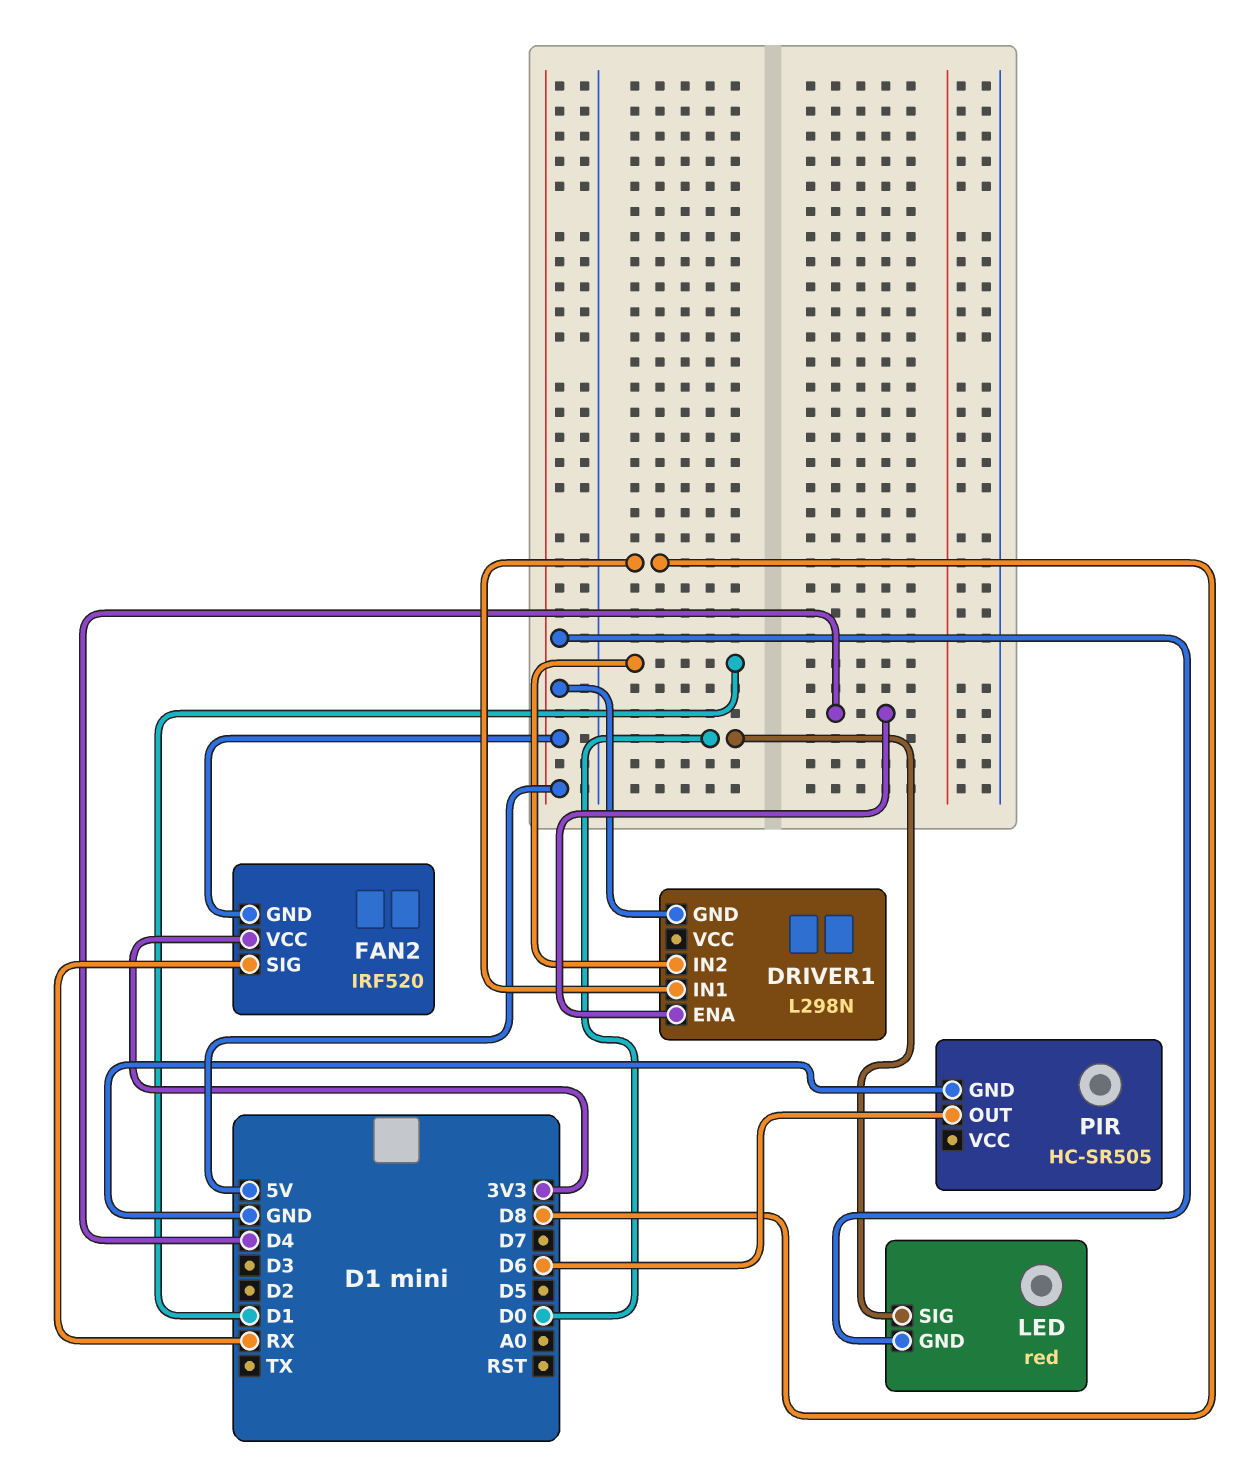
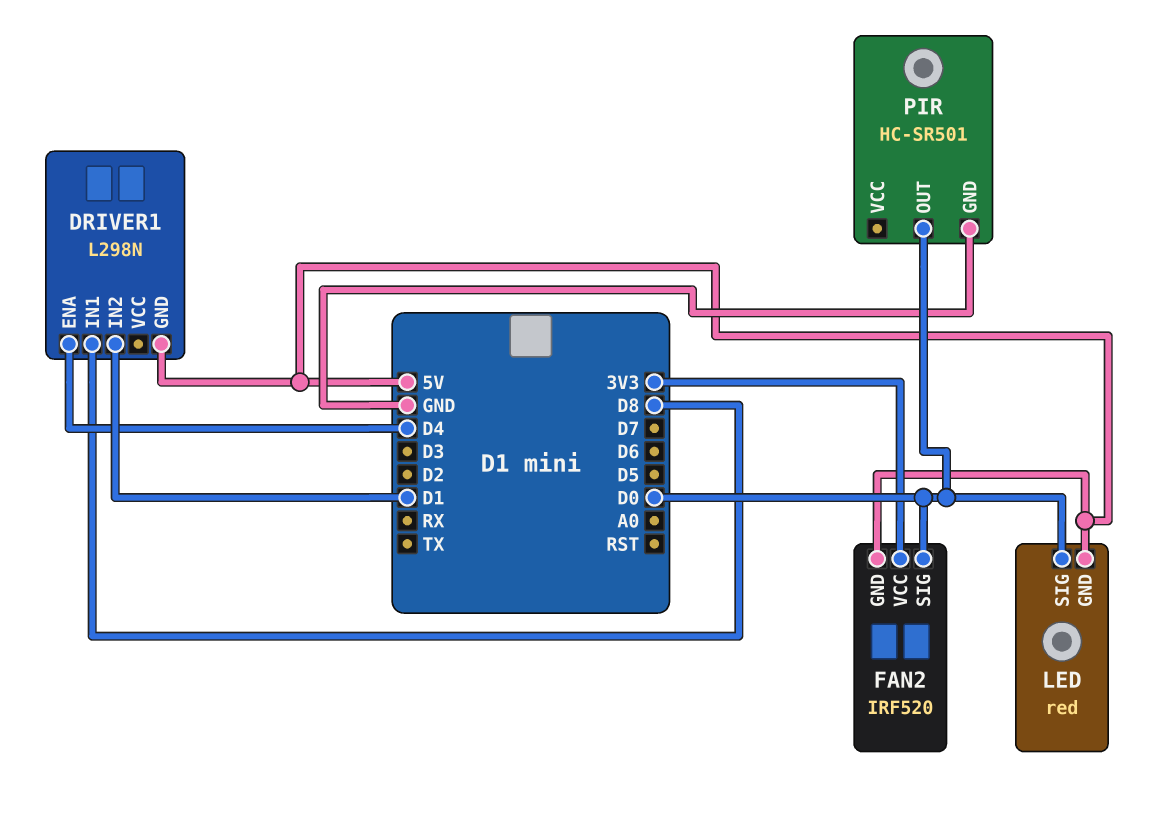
FAN2 pin SIG: RX -> D0
PIR: HC-SR505 -> HC-SR501
PIR pin OUT: D6 -> D0

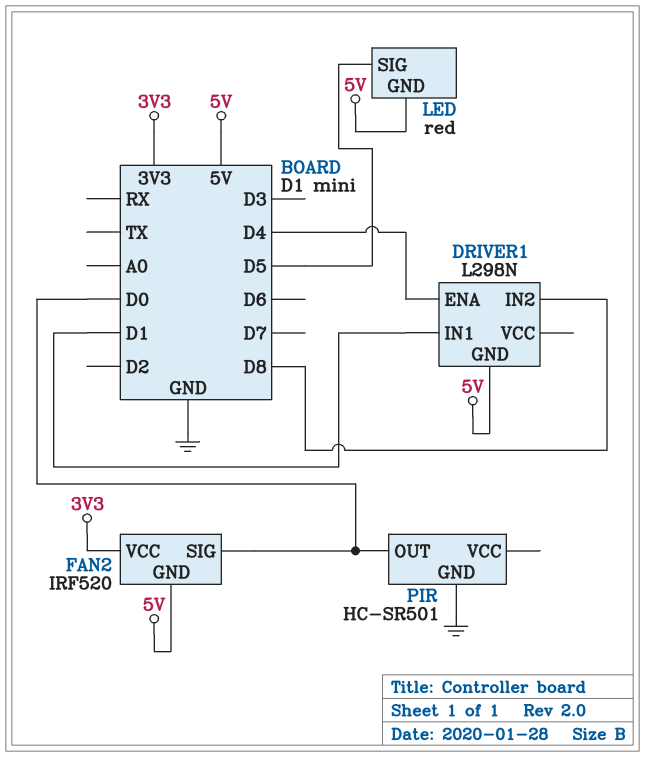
DRIVER1 pin IN1: D8 -> D1
DRIVER1 pin IN2: D1 -> D8
LED pin SIG: D0 -> D5

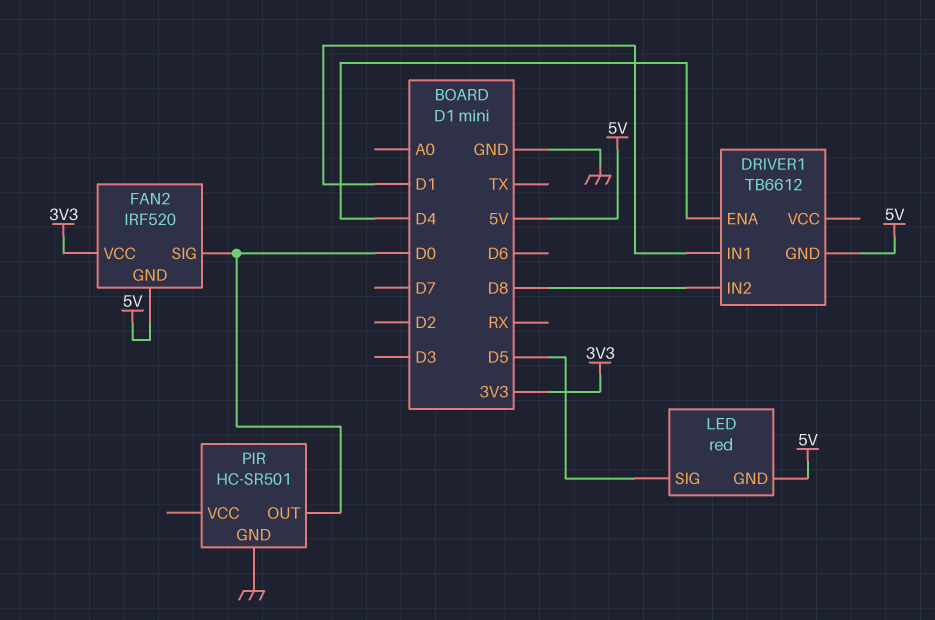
DRIVER1: L298N -> TB6612

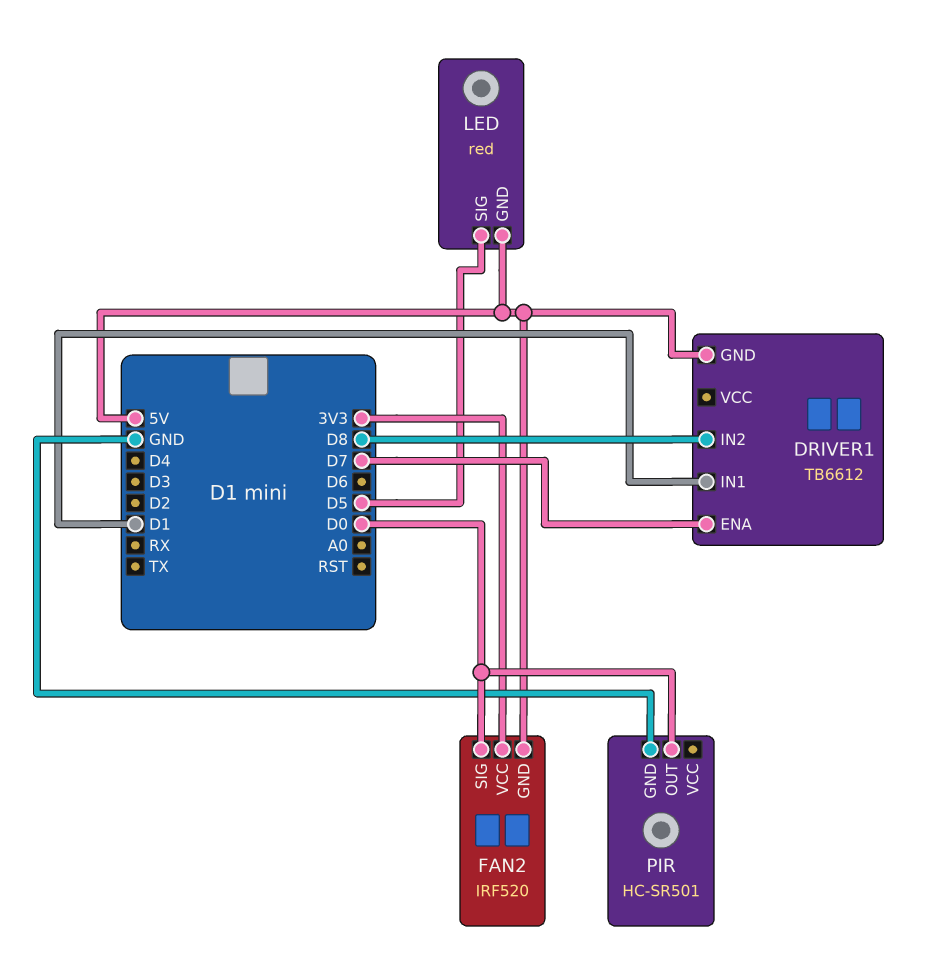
DRIVER1 pin ENA: D4 -> D7

